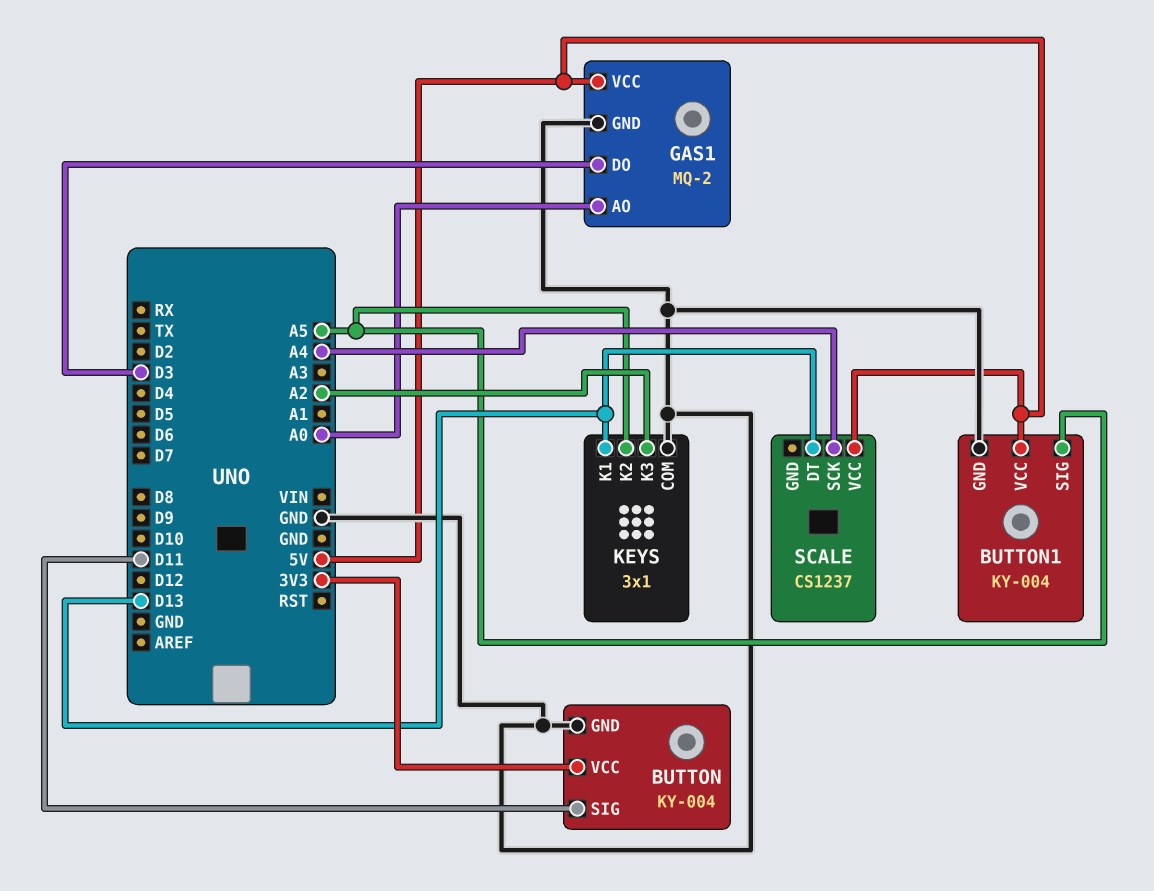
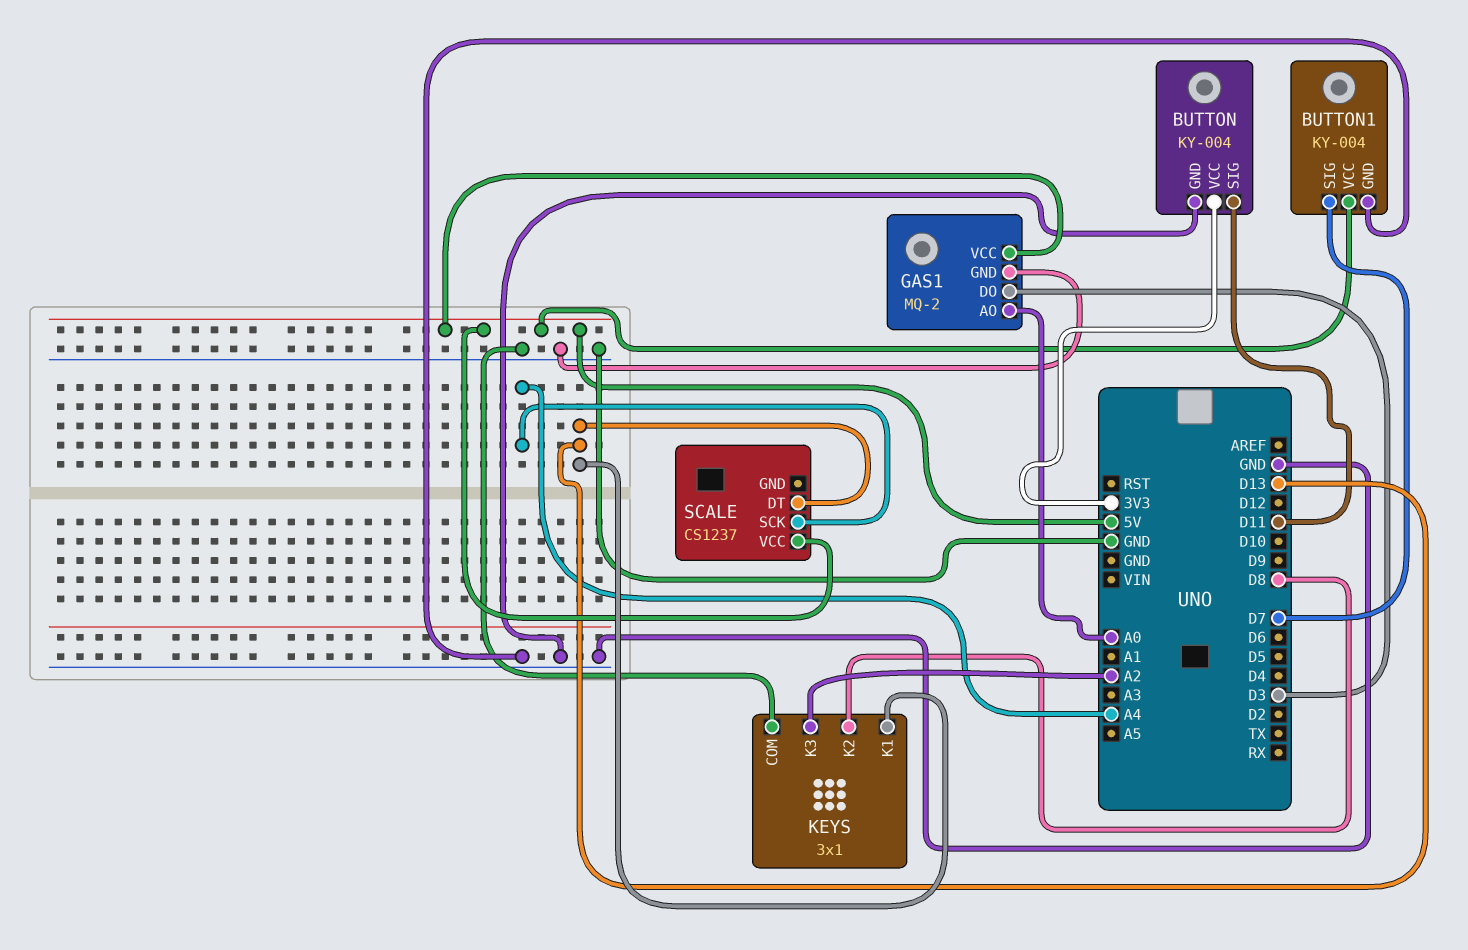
BUTTON1 pin SIG: A5 -> D7
KEYS pin K2: A5 -> D8

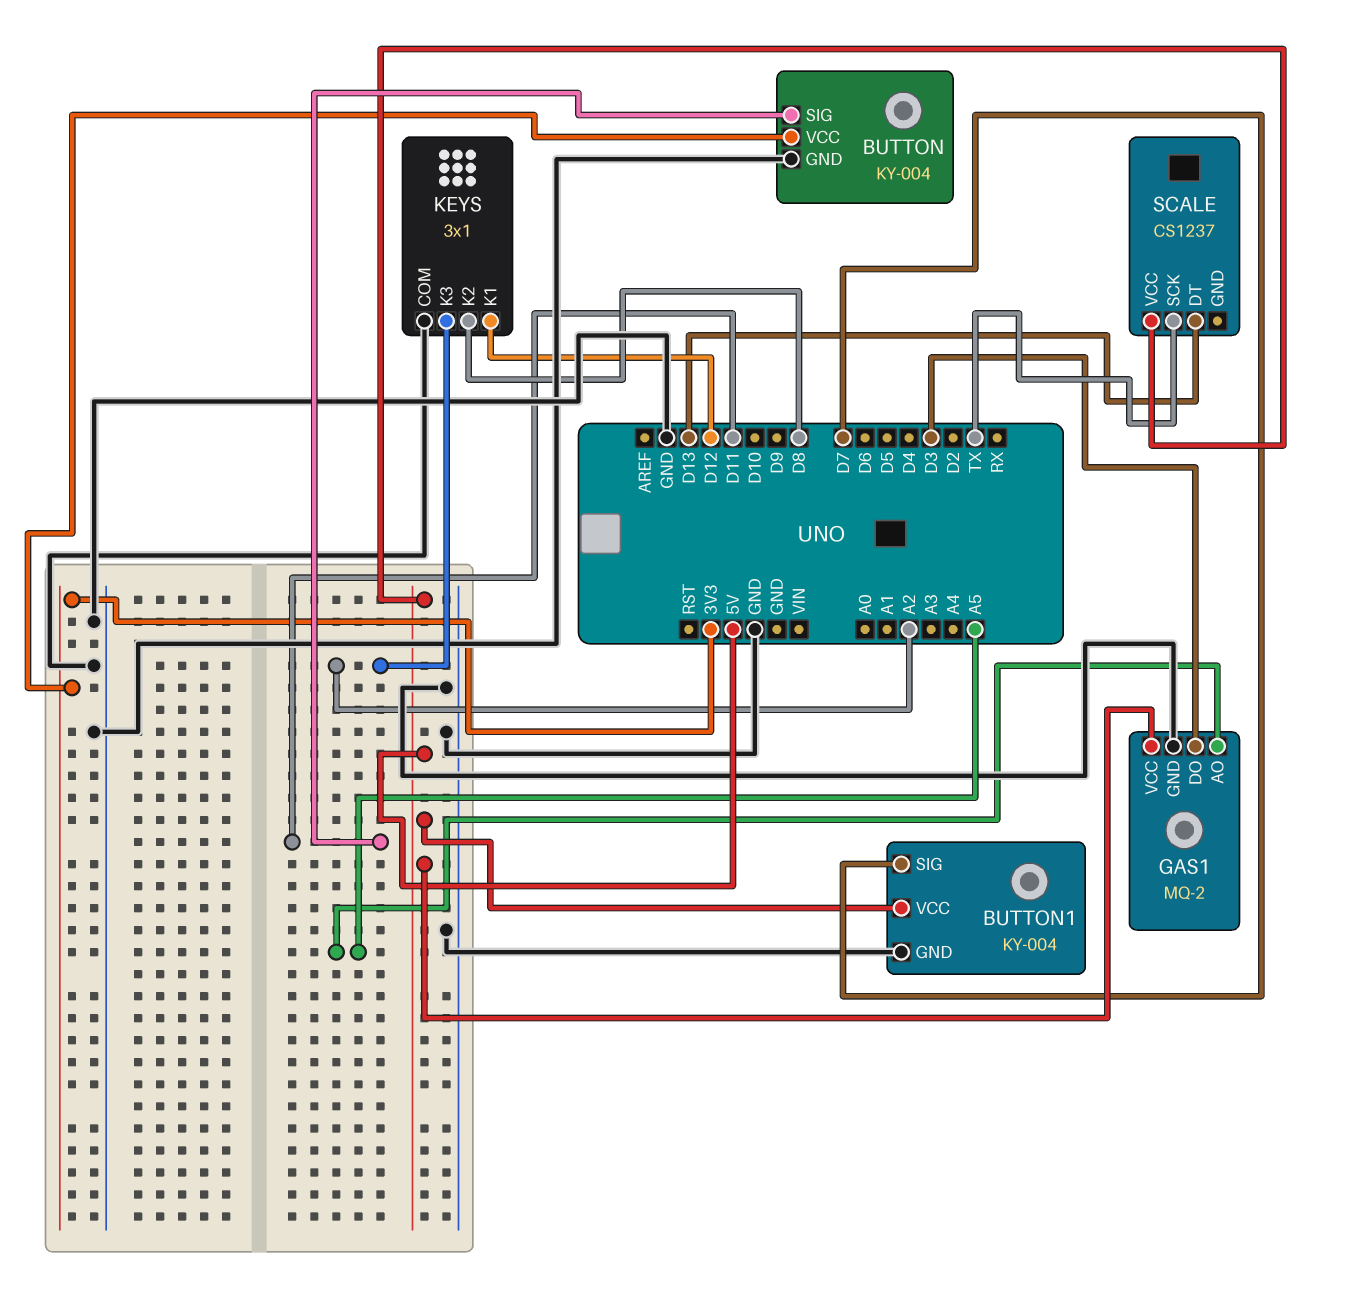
GAS1 pin AO: A0 -> A5
KEYS pin K1: D13 -> D12
SCALE pin SCK: A4 -> TX

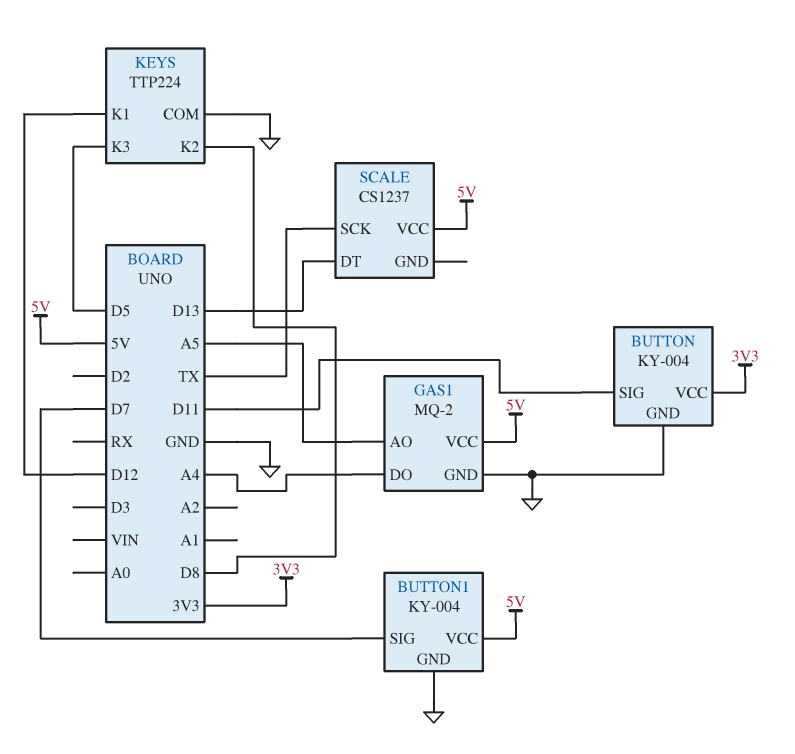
GAS1 pin DO: D3 -> A4
KEYS: 3x1 -> TTP224
KEYS pin K3: A2 -> D5

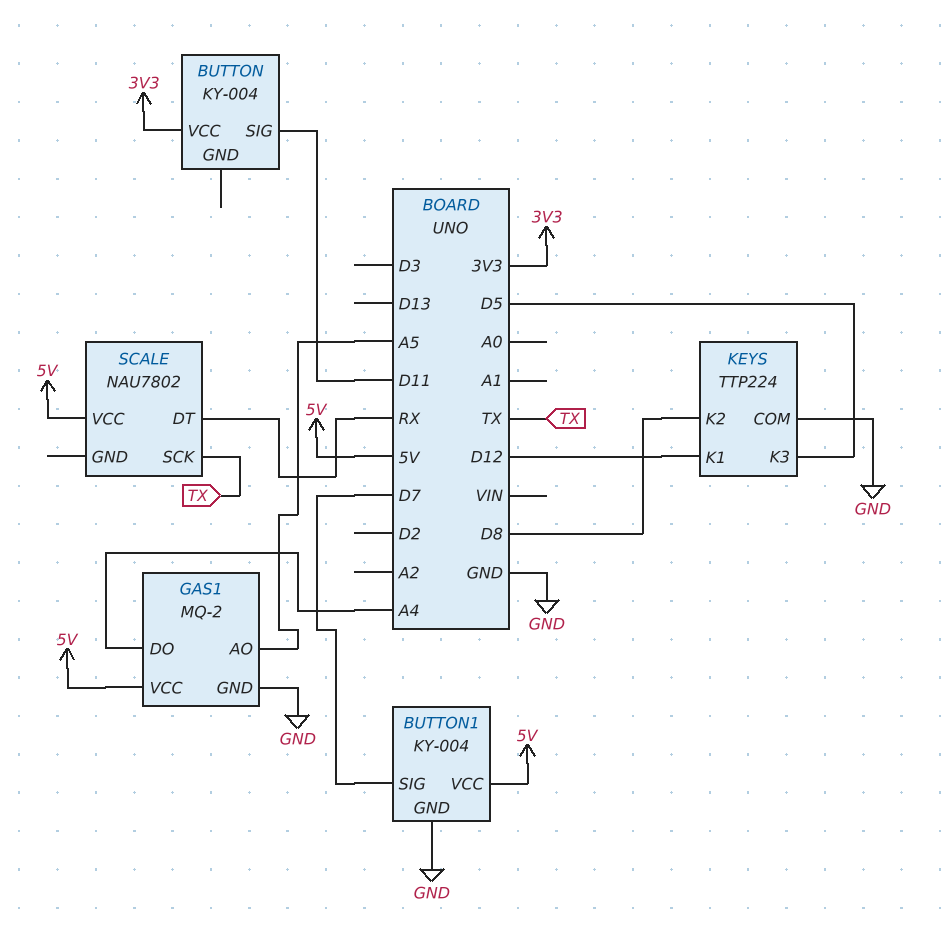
BUTTON pin GND: GND -> none
SCALE: CS1237 -> NAU7802
SCALE pin DT: D13 -> RX

